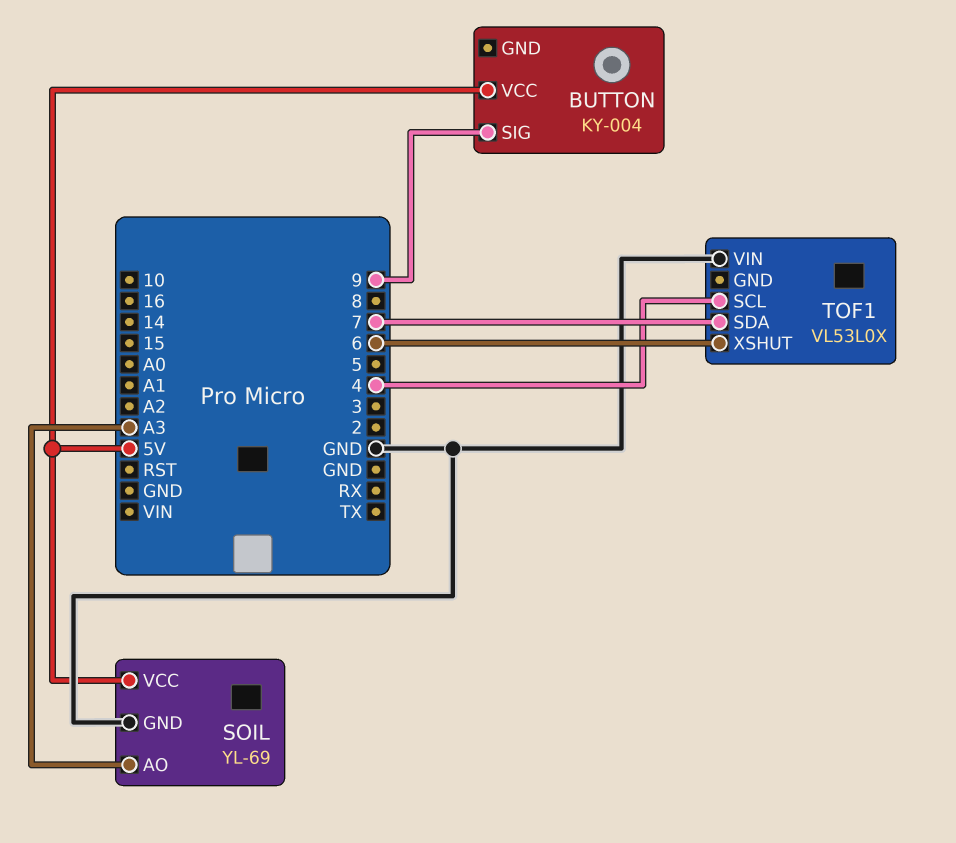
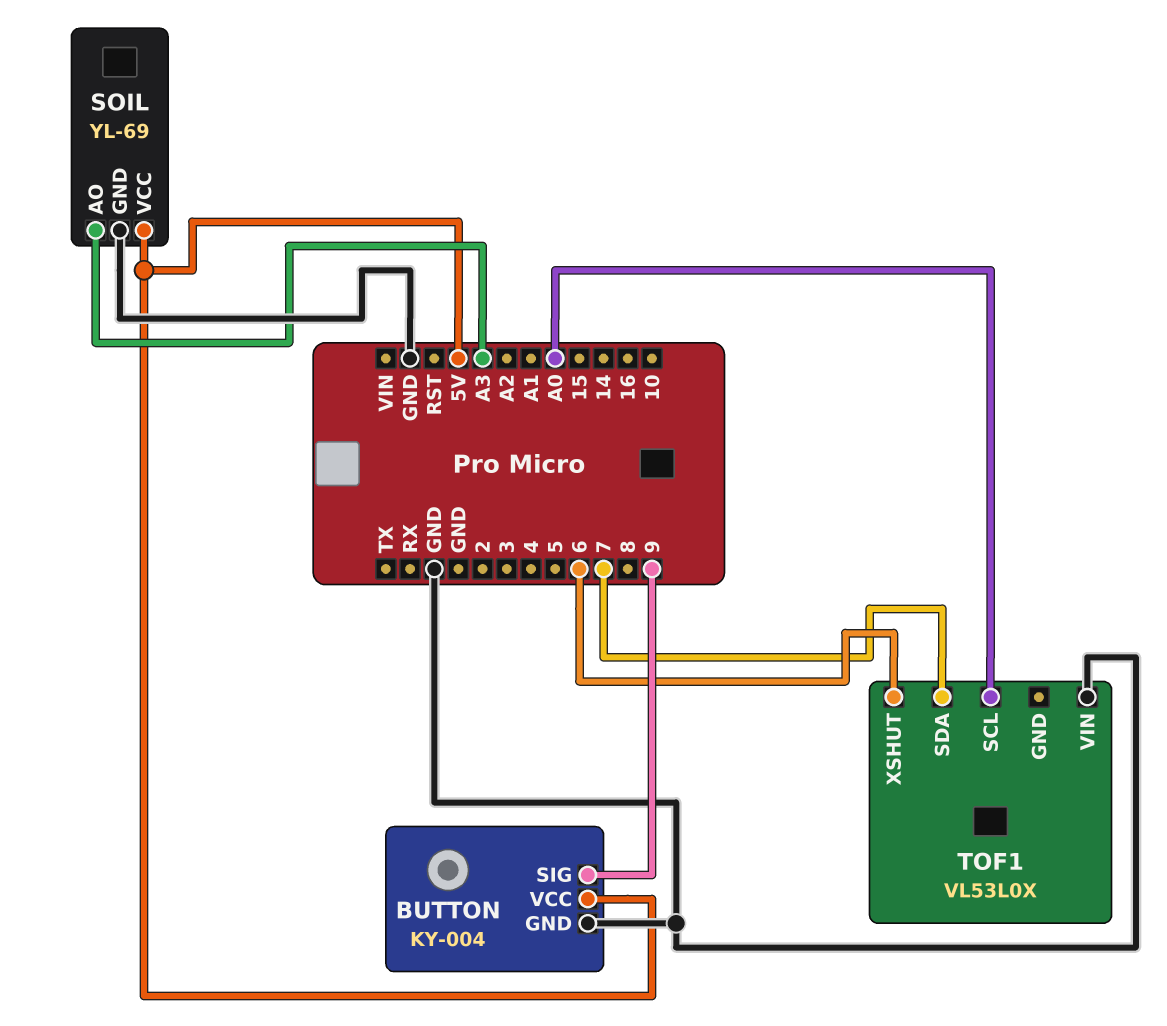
BUTTON pin GND: none -> GND
TOF1 pin SCL: 4 -> A0

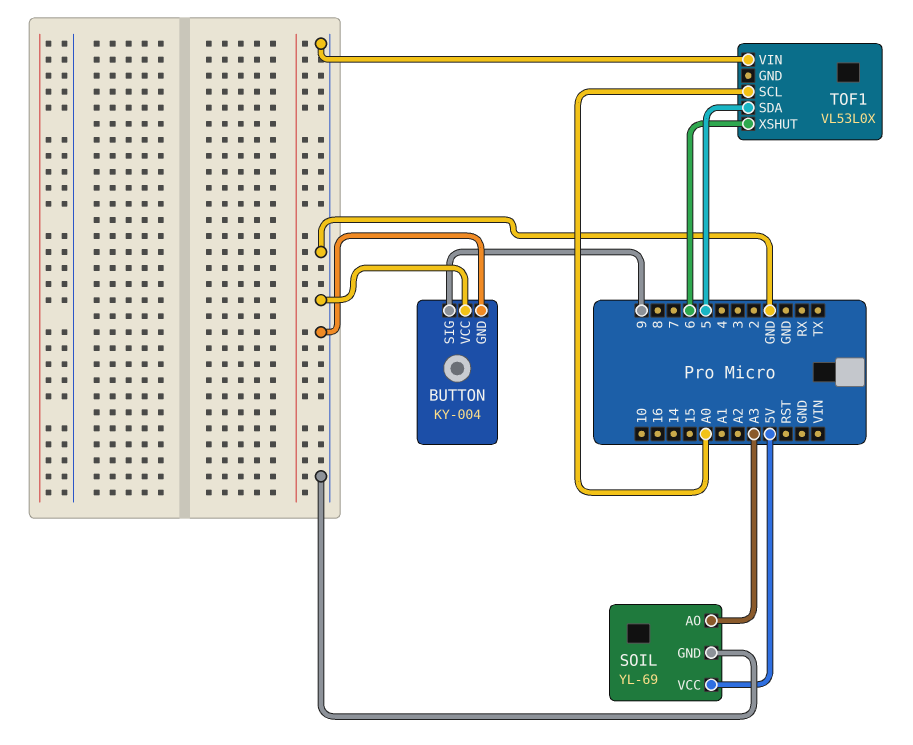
BUTTON pin VCC: 5V -> GND
TOF1 pin SDA: 7 -> 5

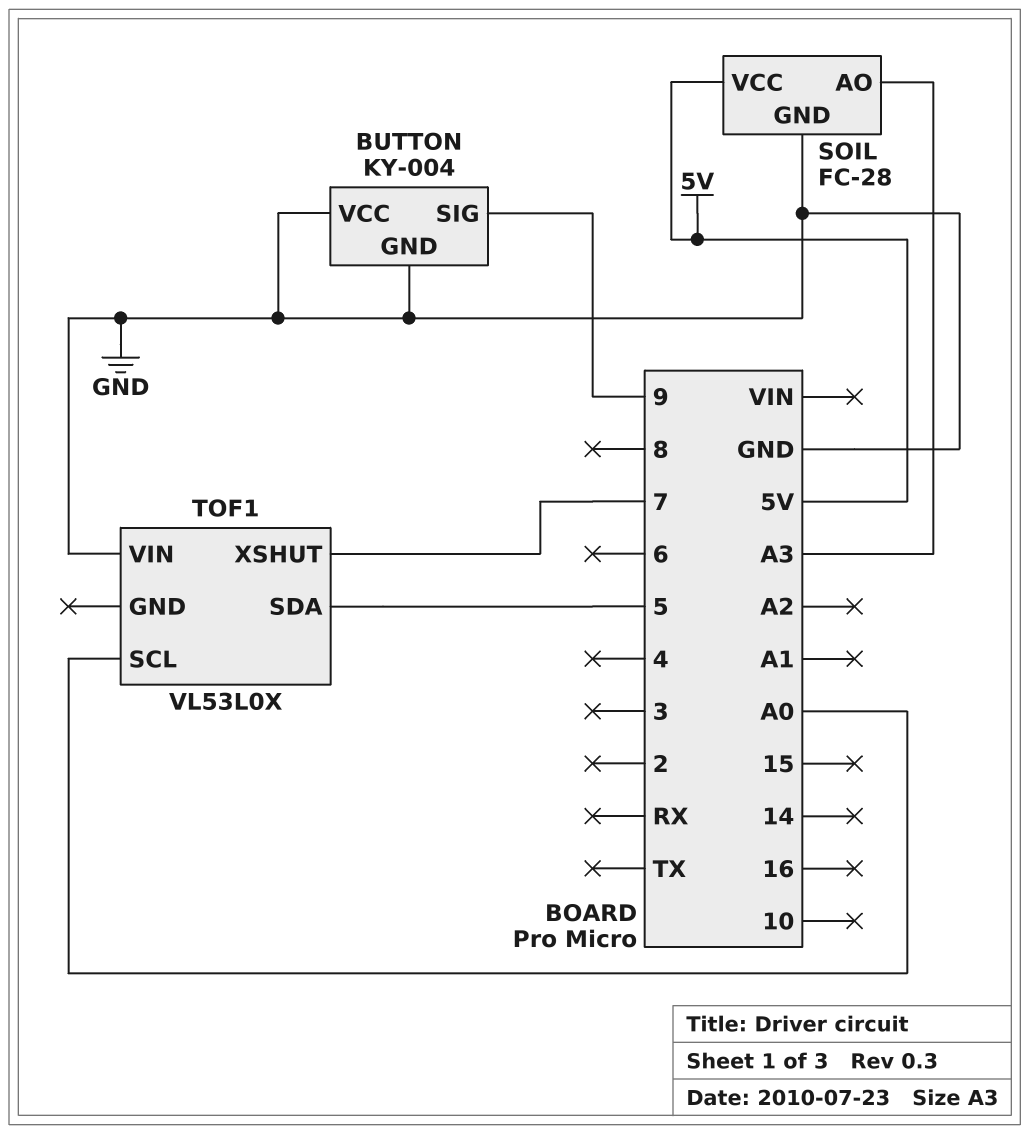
SOIL: YL-69 -> FC-28
TOF1 pin XSHUT: 6 -> 7

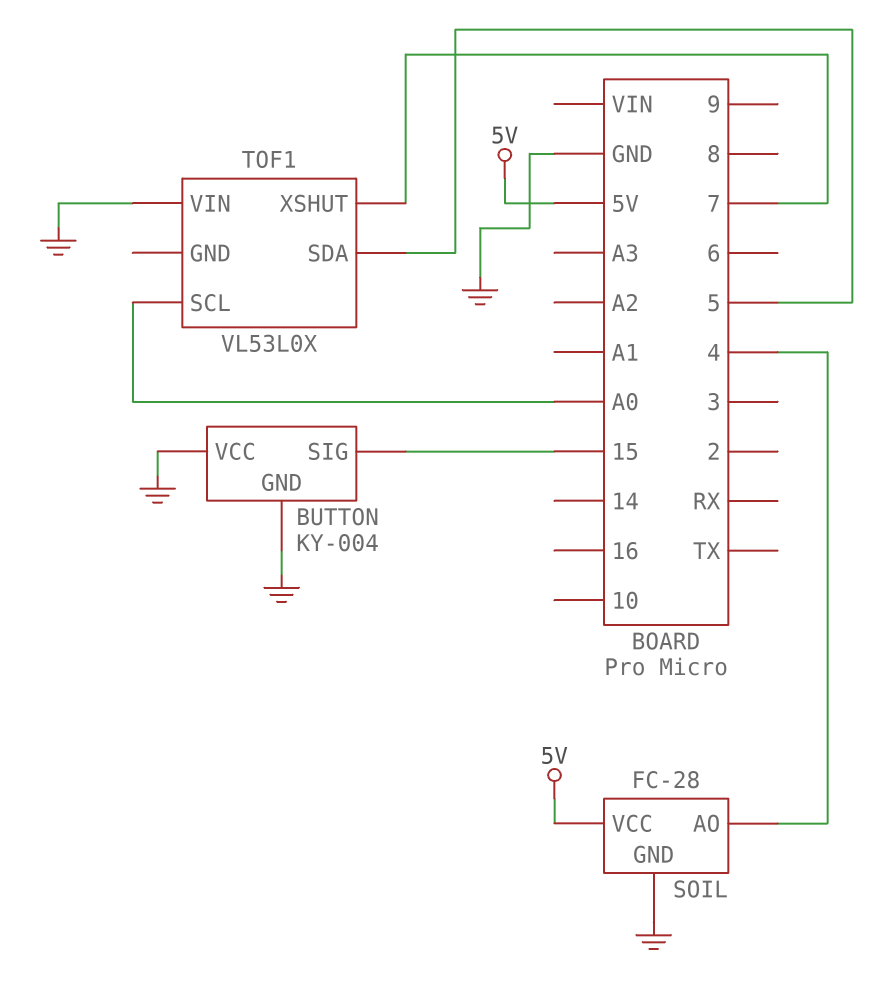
BUTTON pin SIG: 9 -> 15
SOIL pin AO: A3 -> 4

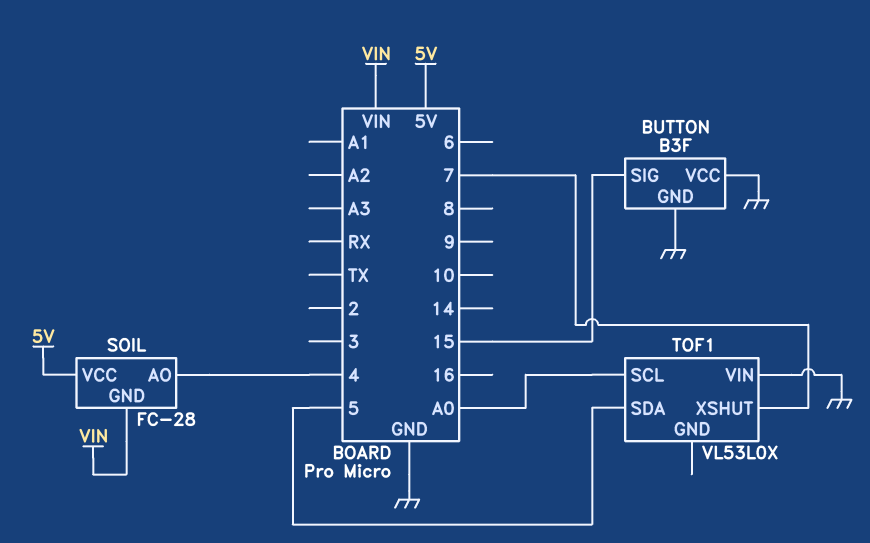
BUTTON: KY-004 -> B3F
SOIL pin GND: GND -> VIN

